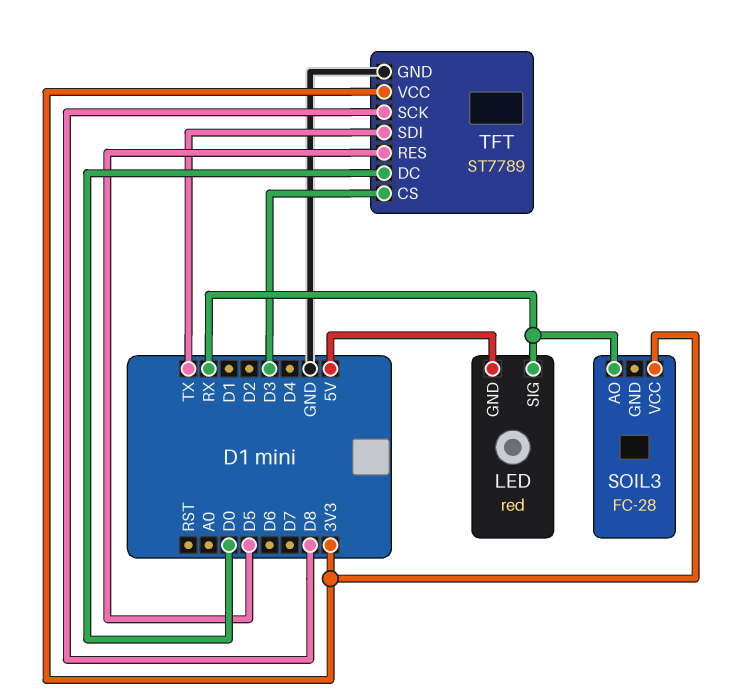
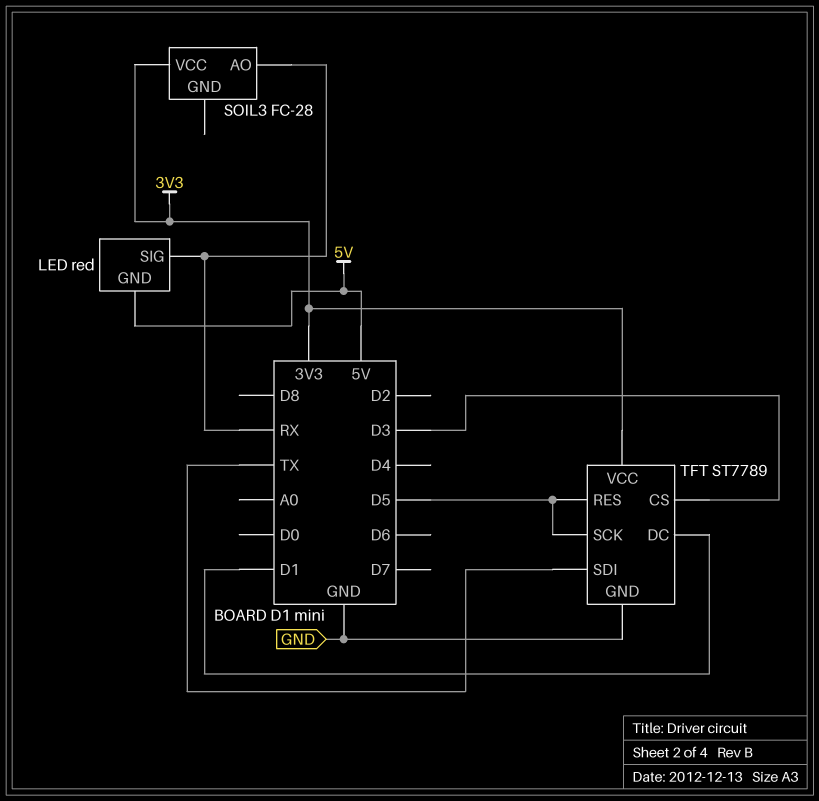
TFT pin DC: D0 -> D1
TFT pin SCK: D8 -> D5

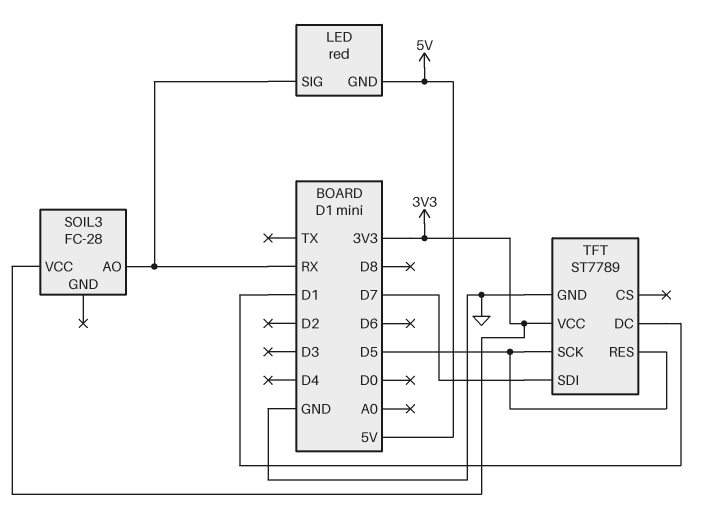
TFT pin CS: D3 -> none
TFT pin SDI: TX -> D7

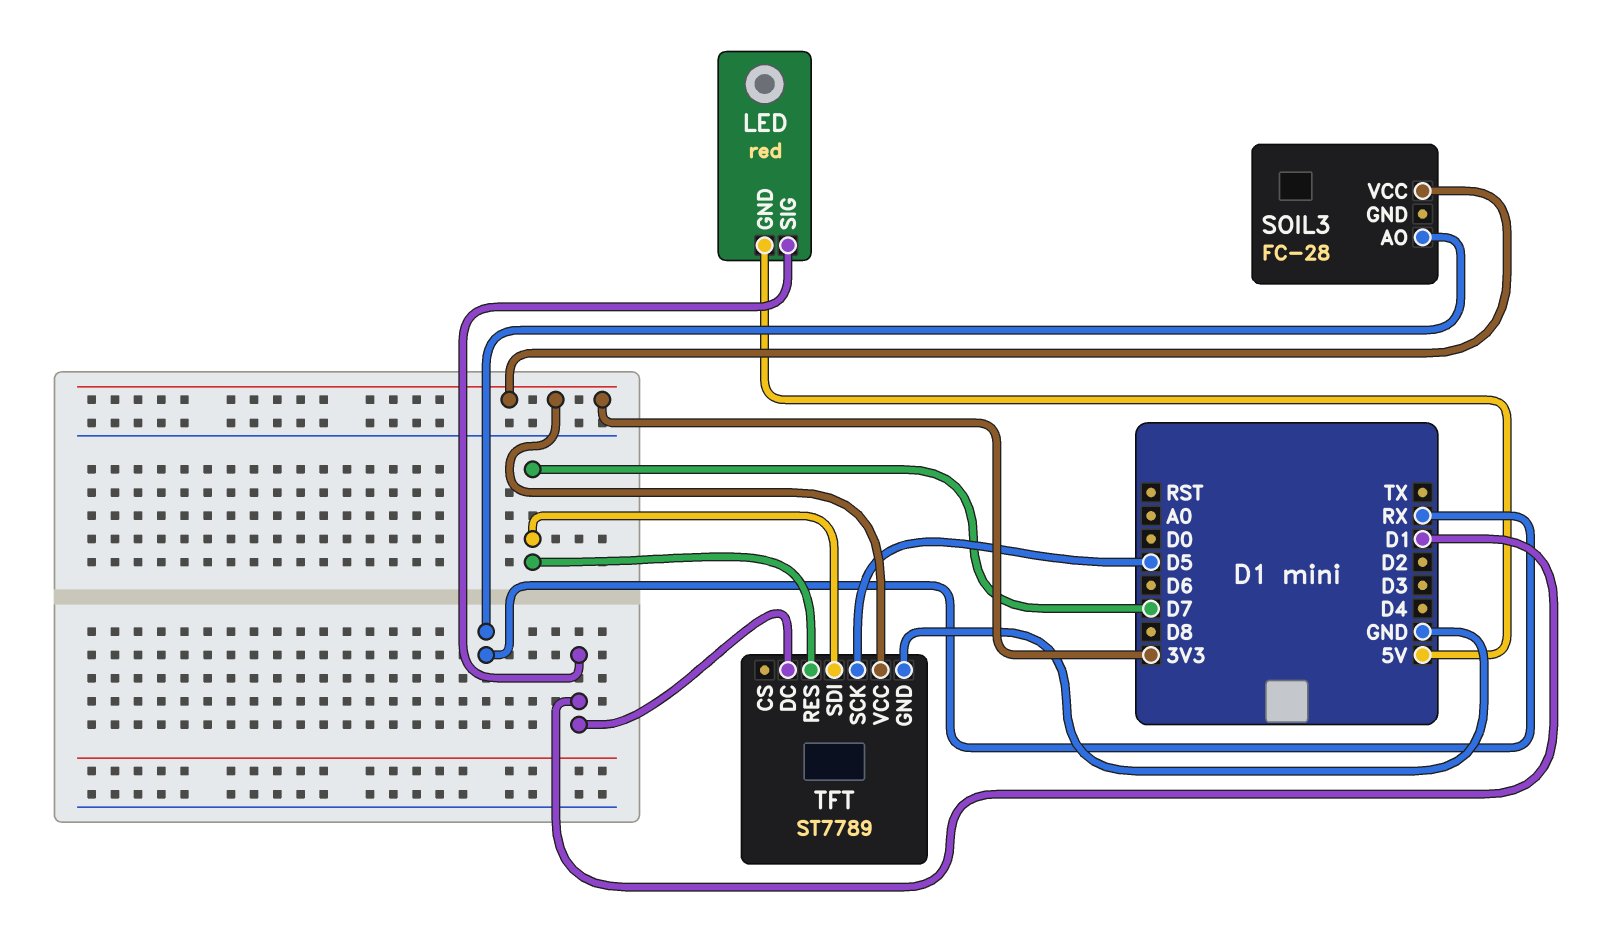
LED pin SIG: RX -> D1
TFT pin RES: D5 -> D7

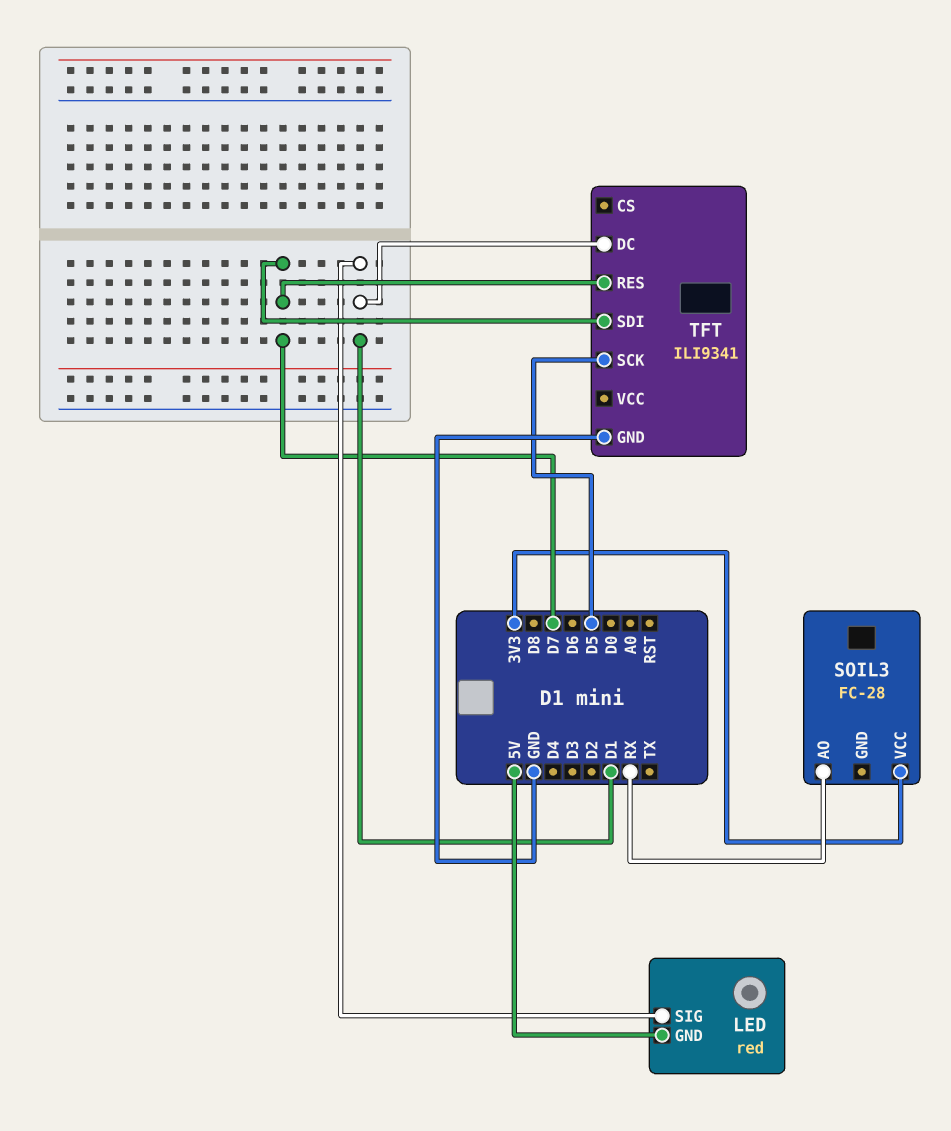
TFT: ST7789 -> ILI9341
TFT pin VCC: 3V3 -> none

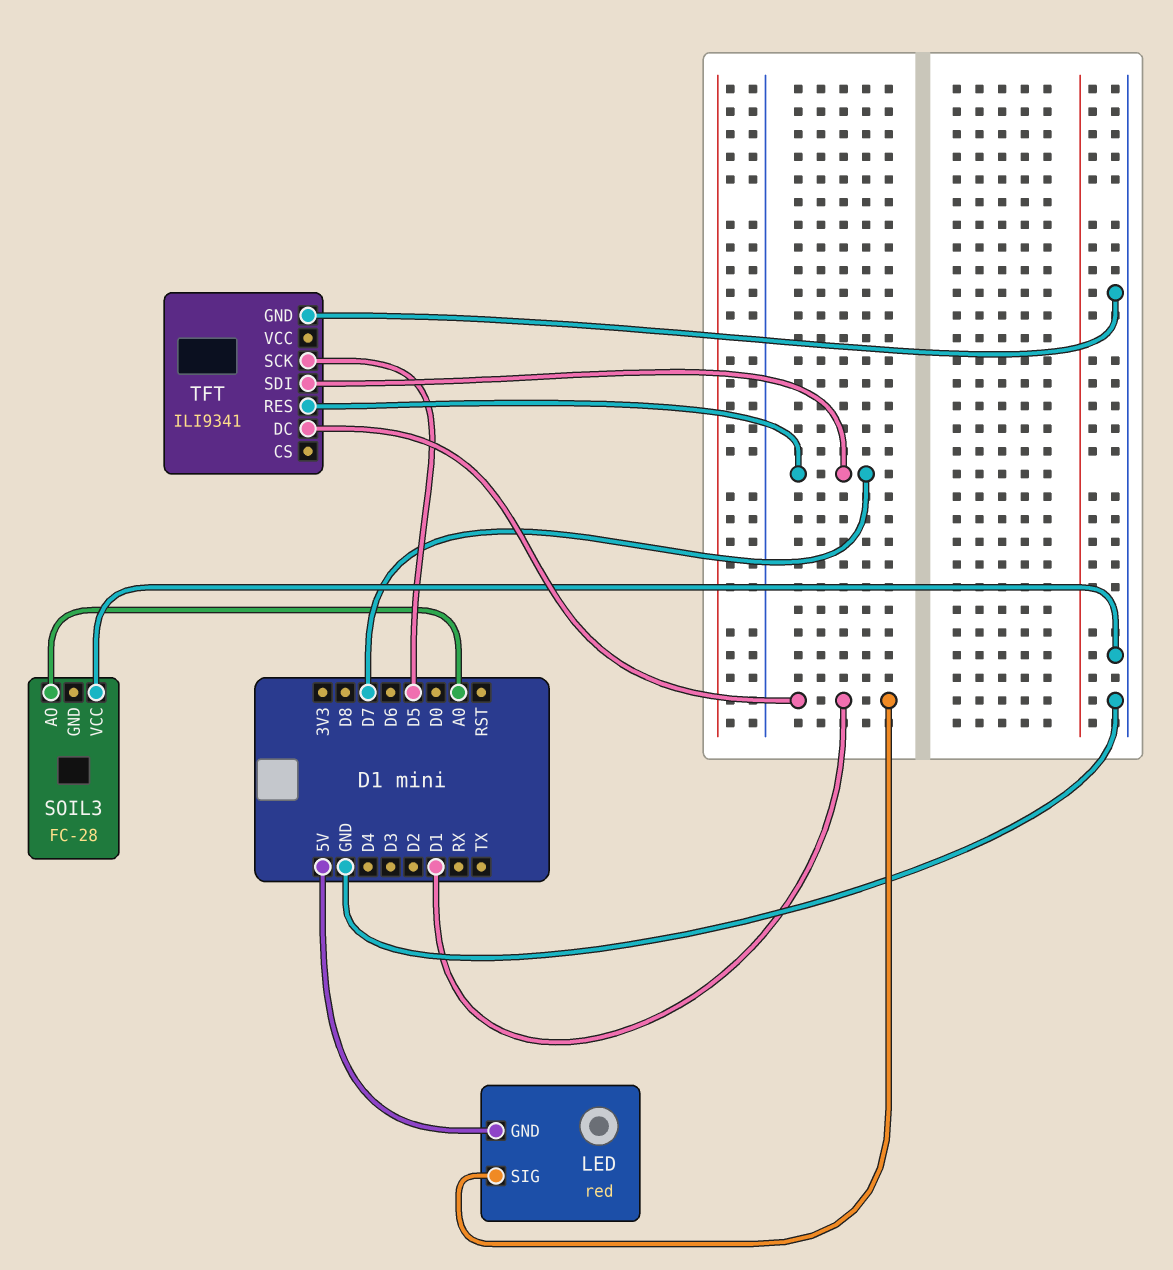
SOIL3 pin AO: RX -> A0
SOIL3 pin VCC: 3V3 -> GND

